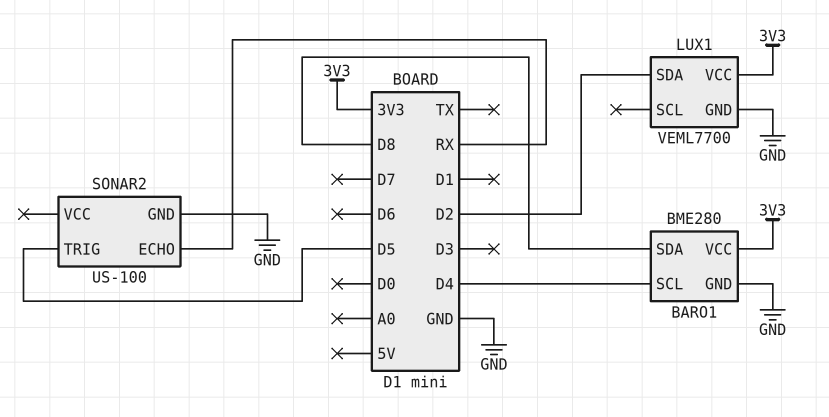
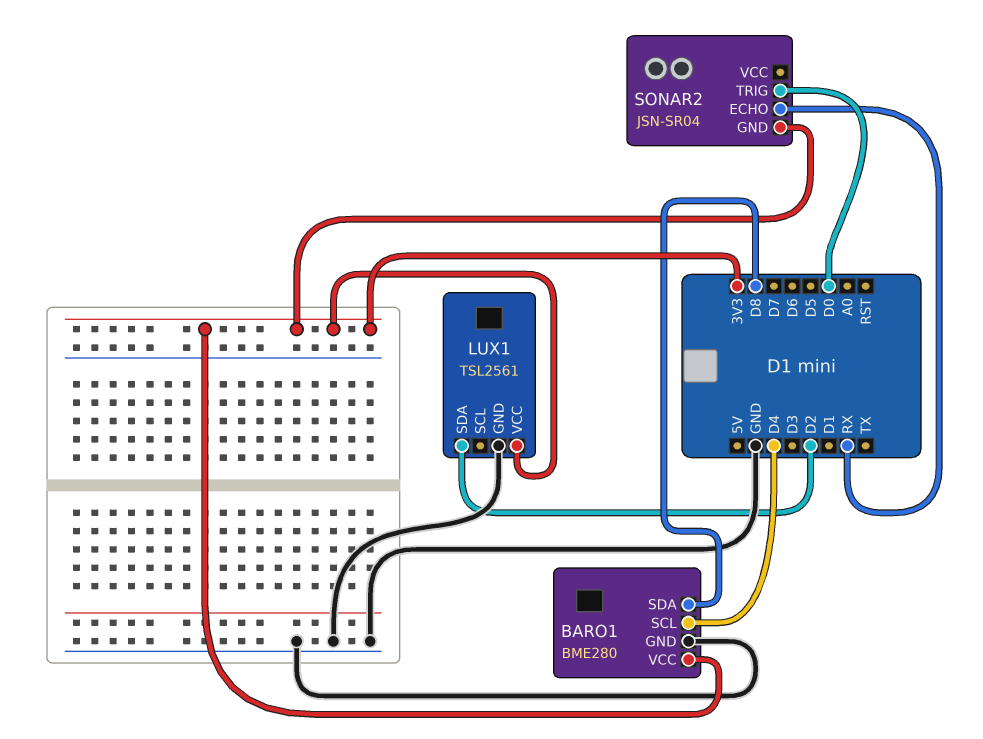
LUX1: VEML7700 -> TSL2561
SONAR2: US-100 -> JSN-SR04
SONAR2 pin GND: GND -> 3V3
SONAR2 pin TRIG: D5 -> D0

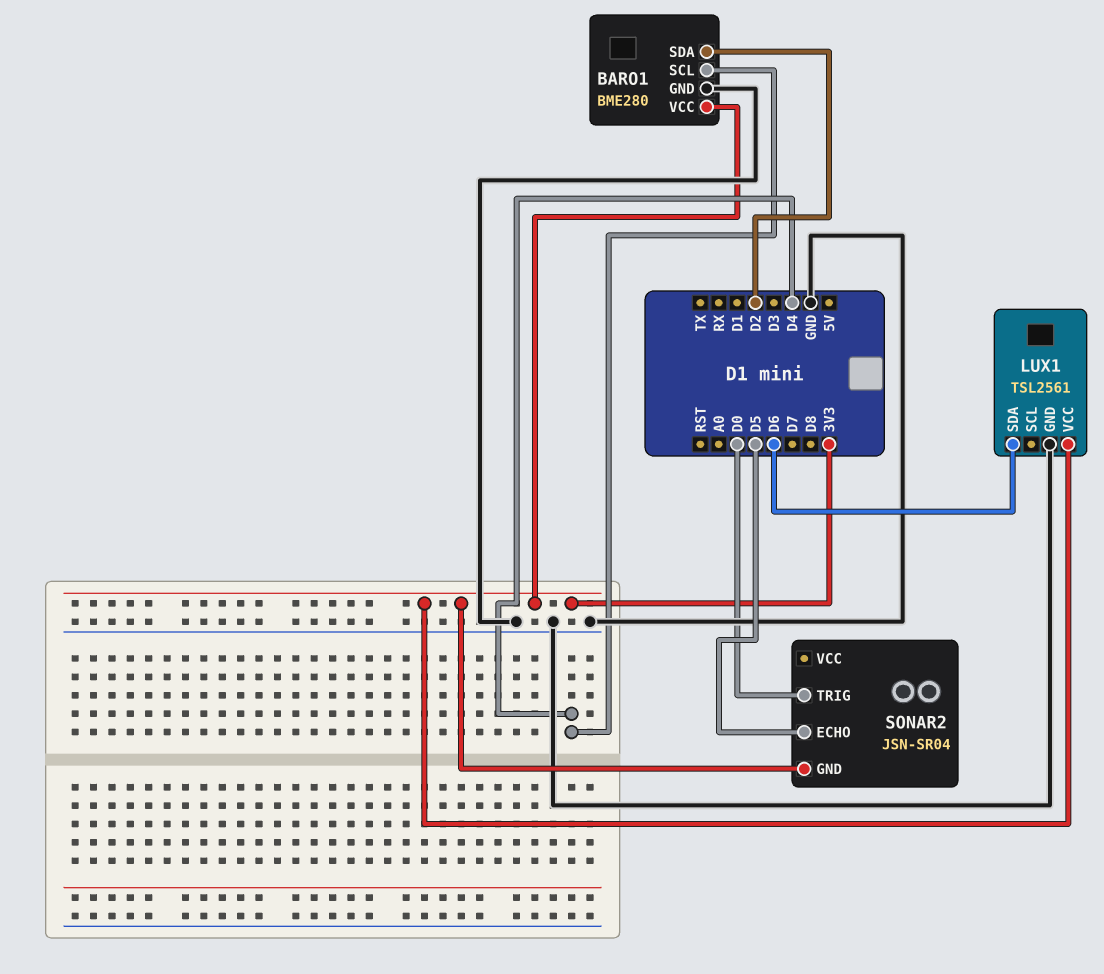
BARO1 pin SDA: D8 -> D2
LUX1 pin SDA: D2 -> D6
SONAR2 pin ECHO: RX -> D5

